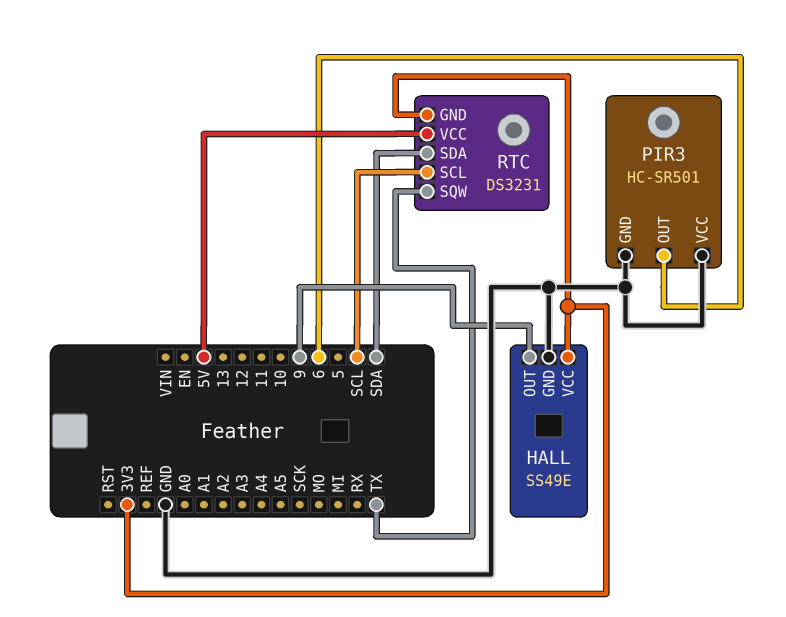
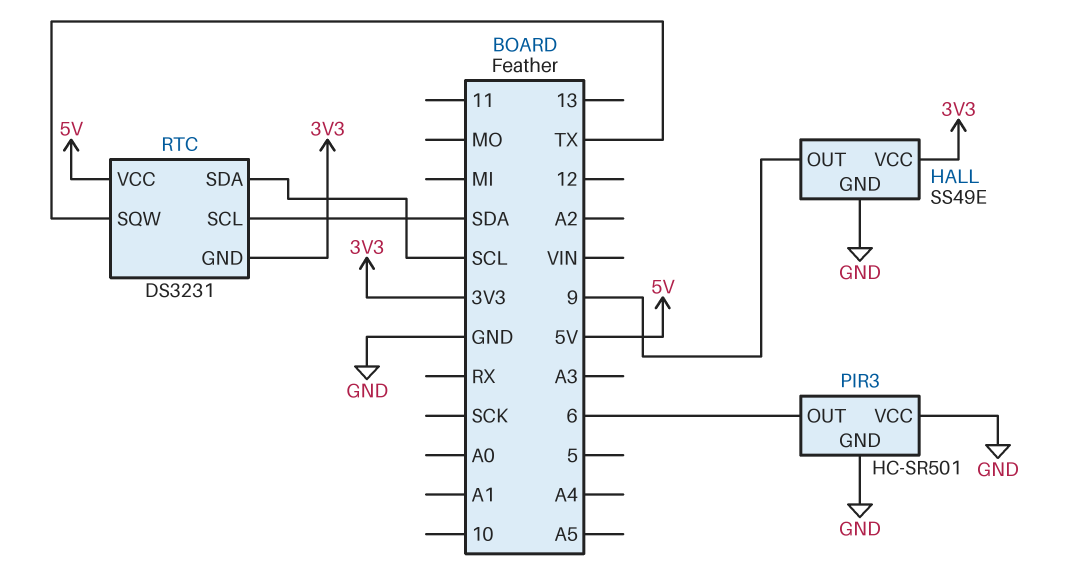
RTC pin SCL: SCL -> SDA
RTC pin SDA: SDA -> SCL

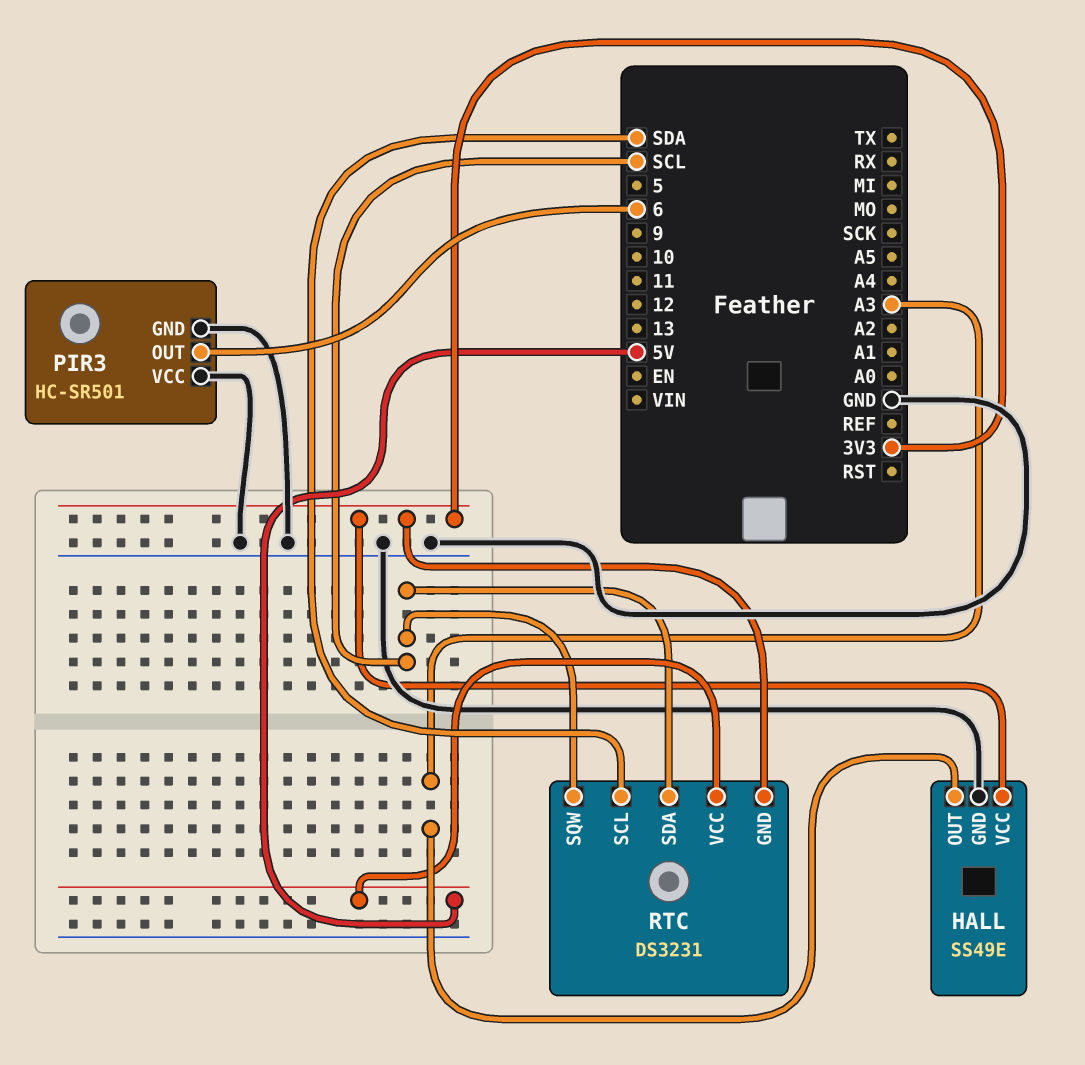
HALL pin OUT: 9 -> A3
RTC pin SQW: TX -> SCL

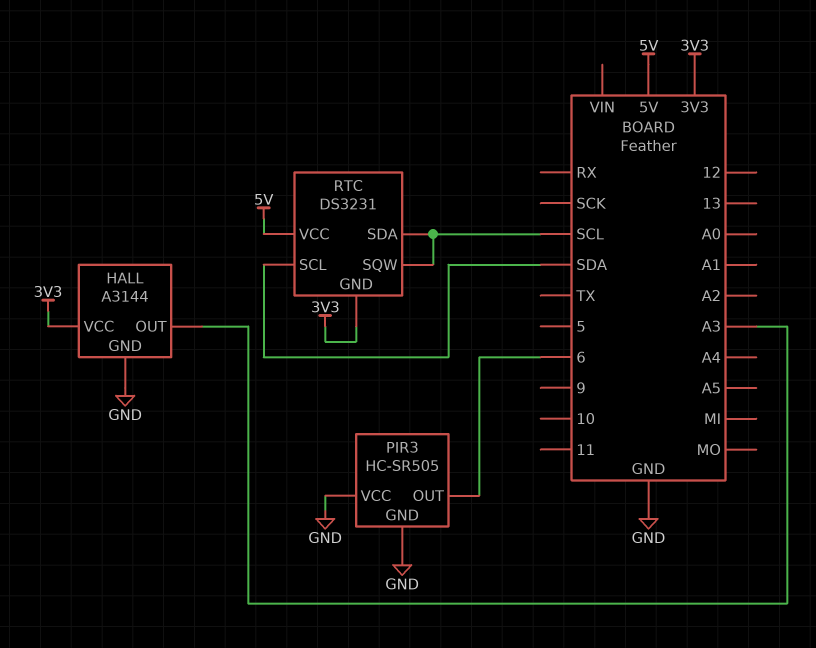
HALL: SS49E -> A3144
PIR3: HC-SR501 -> HC-SR505

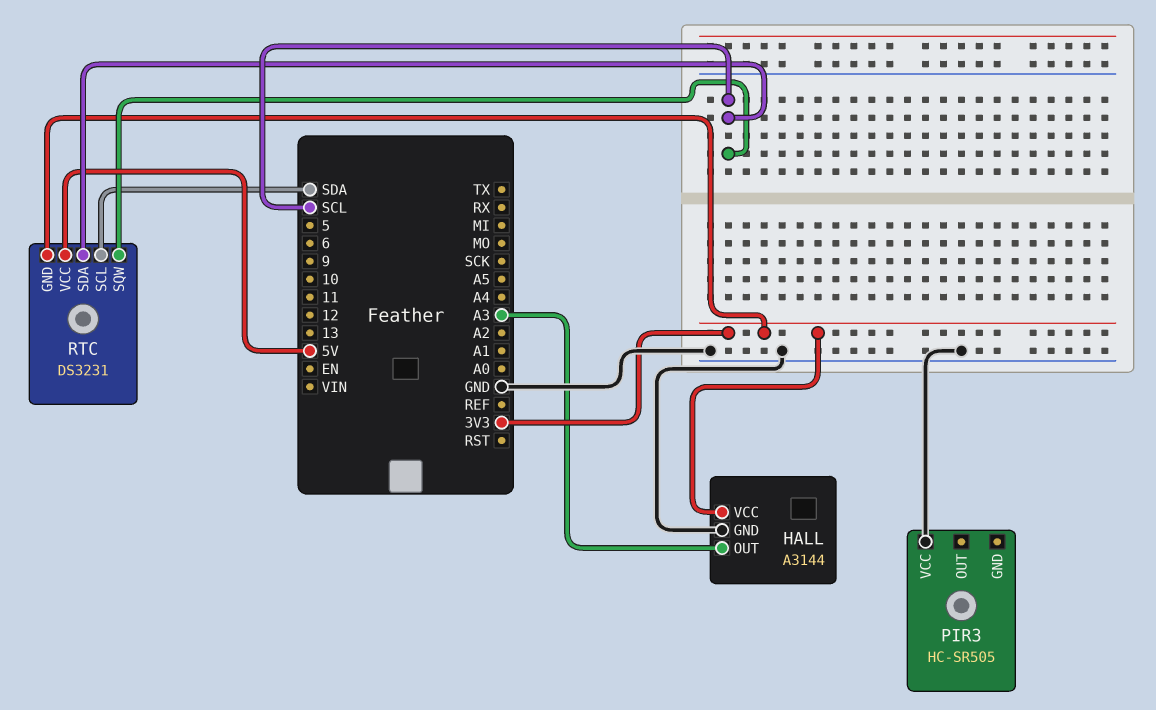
PIR3 pin GND: GND -> none
PIR3 pin OUT: 6 -> none

